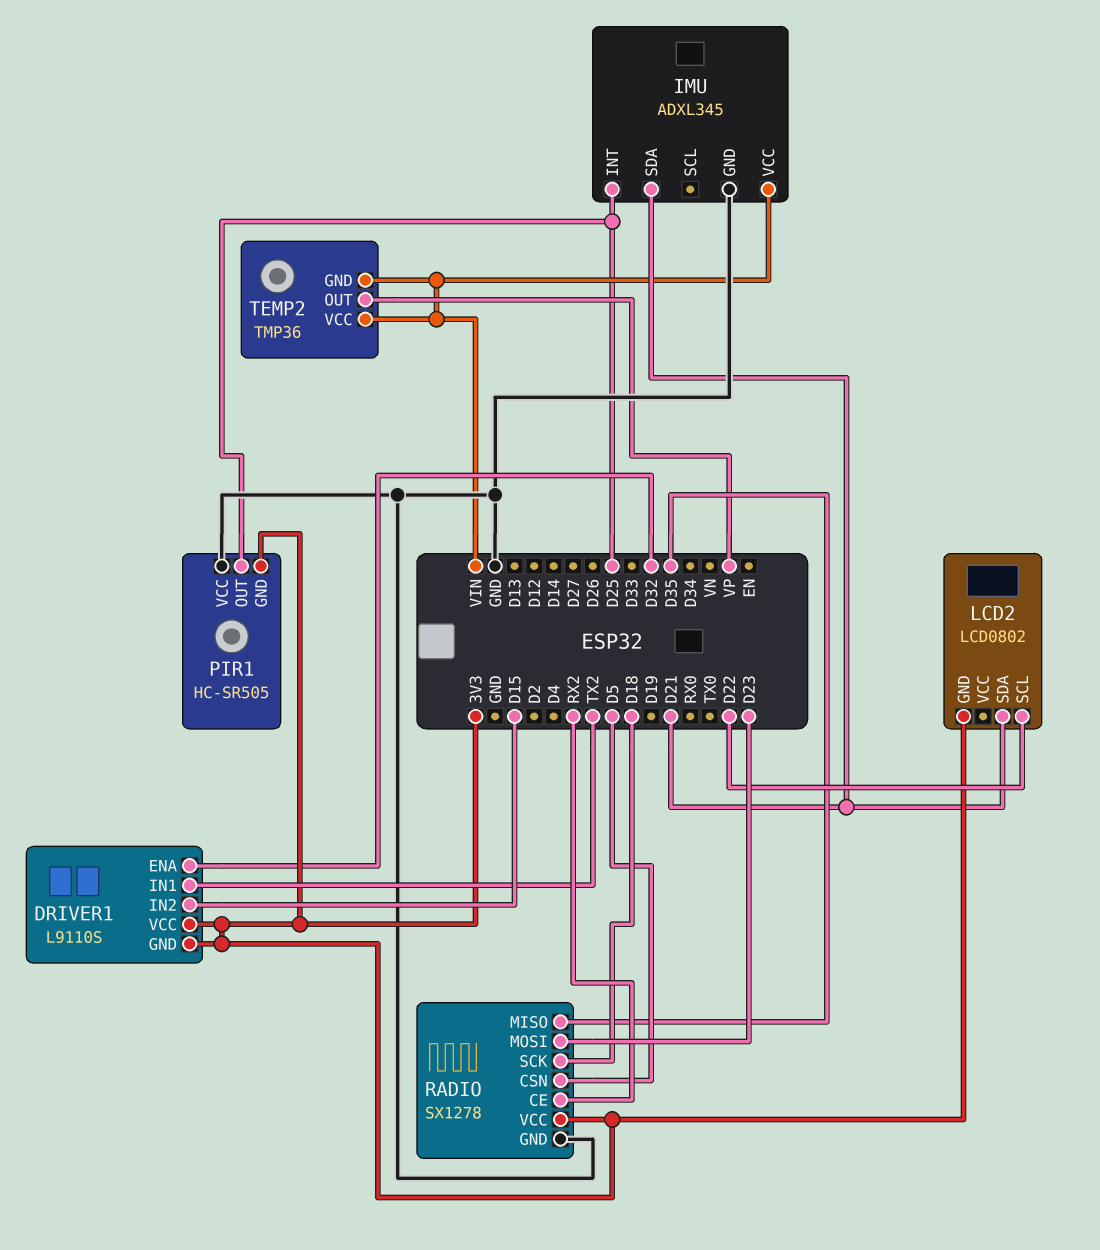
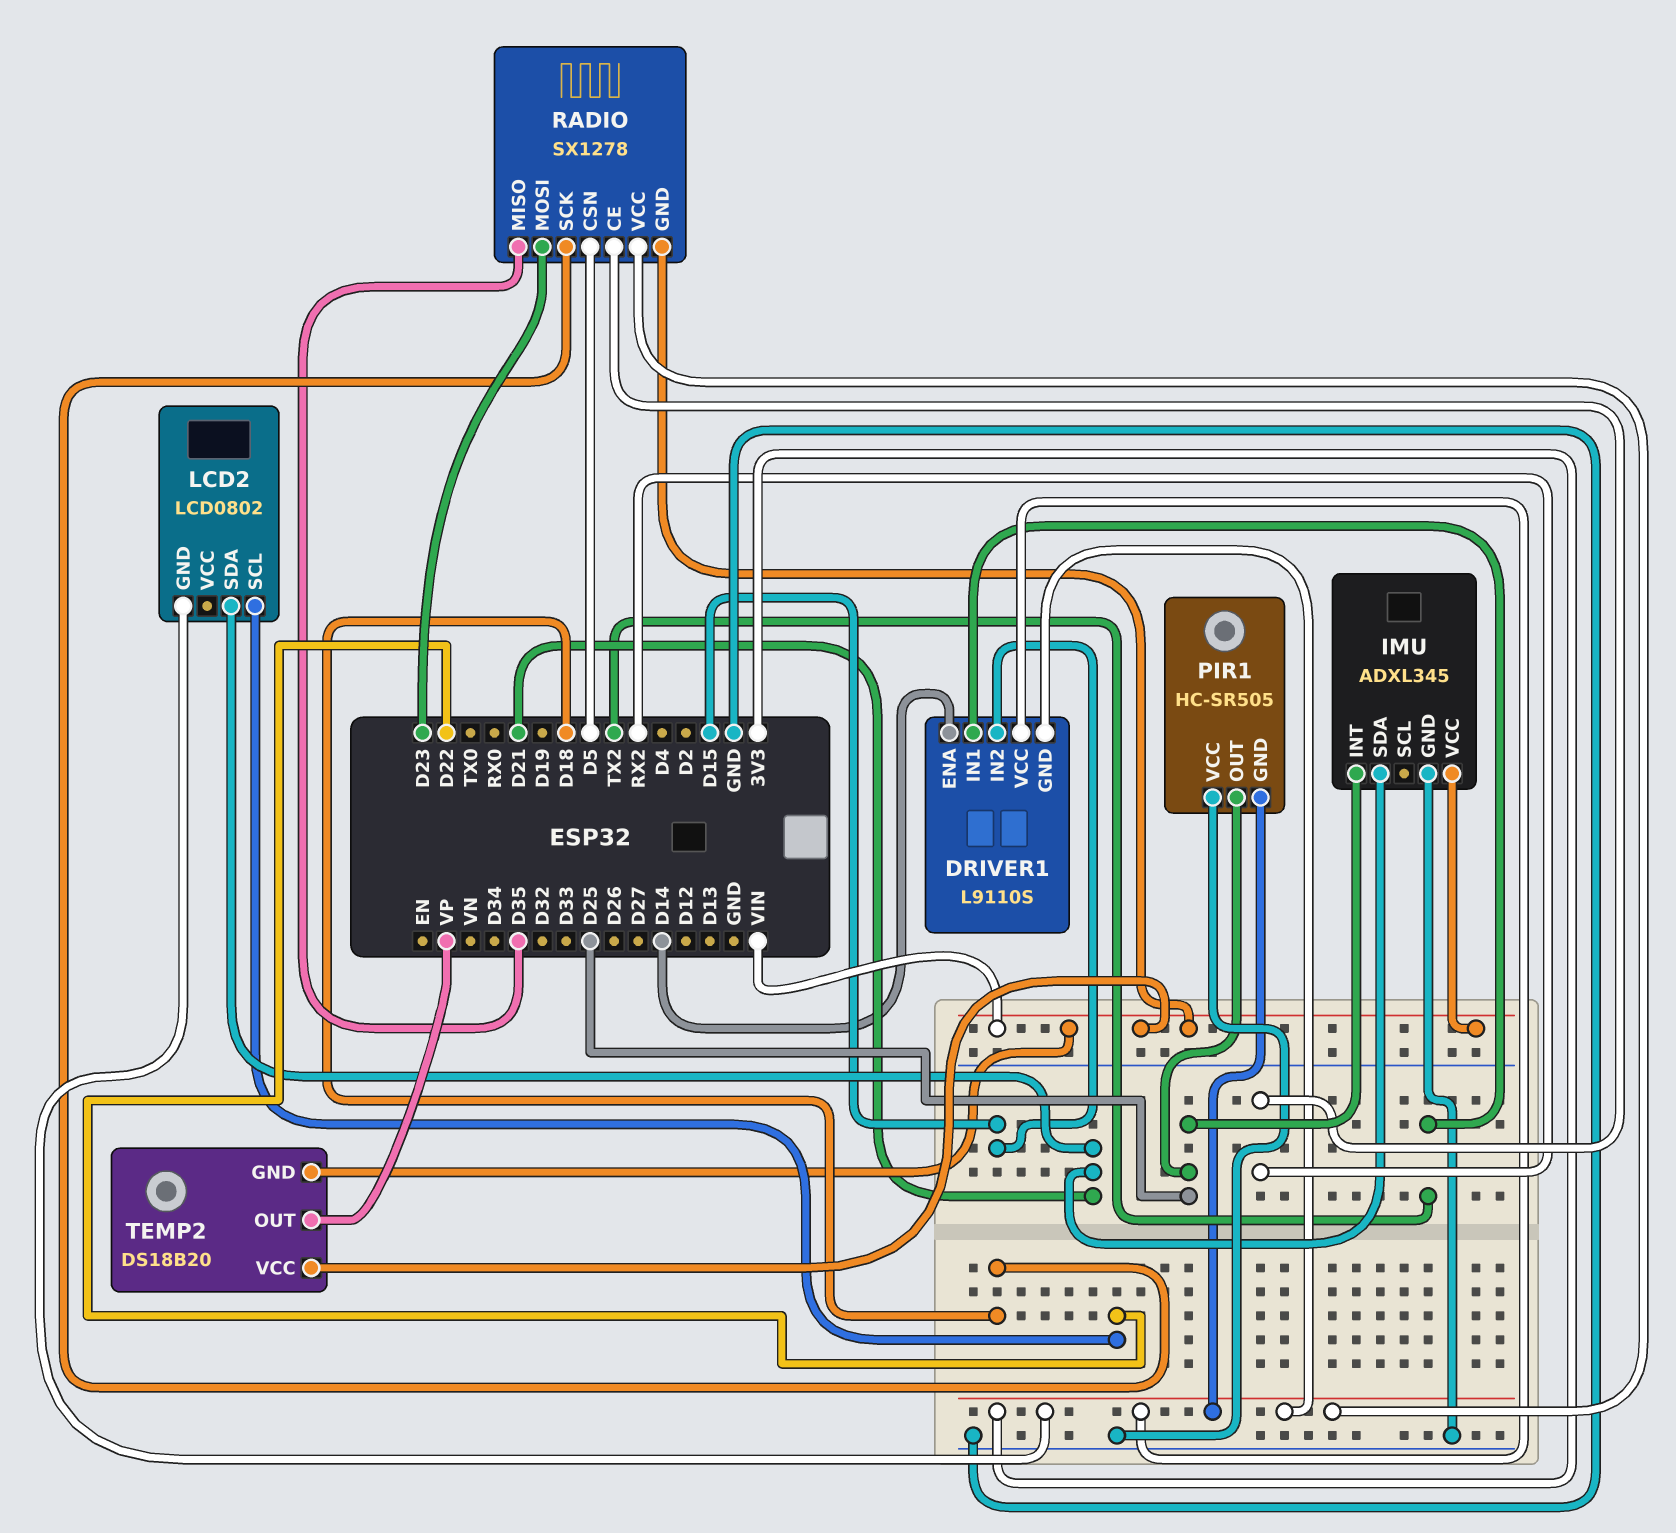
DRIVER1 pin ENA: D32 -> D14
RADIO pin GND: GND -> VIN
TEMP2: TMP36 -> DS18B20

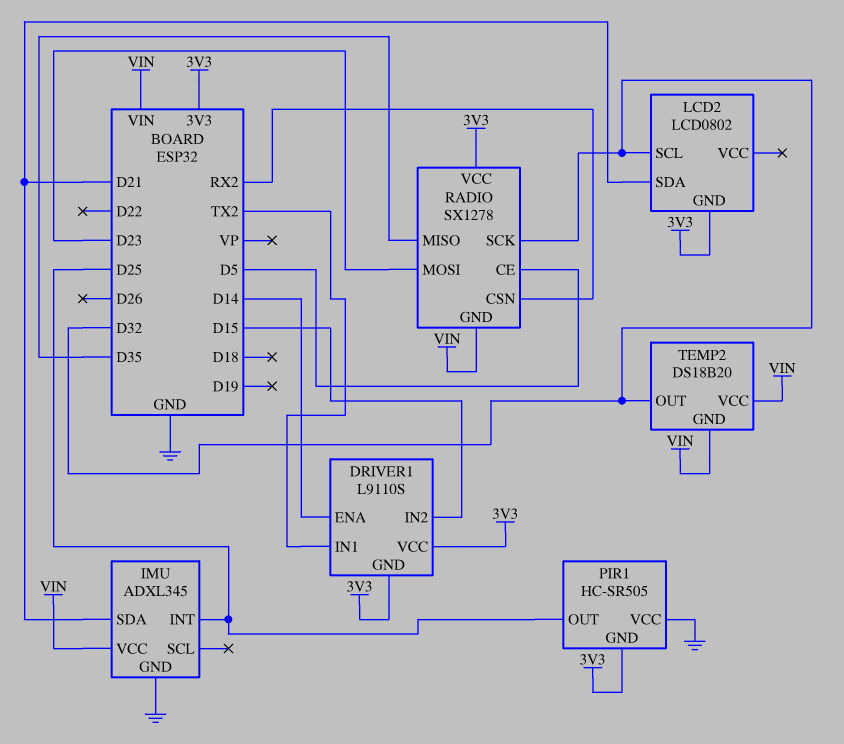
LCD2 pin SCL: D22 -> D32
RADIO pin CE: RX2 -> D5
RADIO pin CSN: D5 -> RX2
RADIO pin SCK: D18 -> D32
TEMP2 pin OUT: VP -> D32

